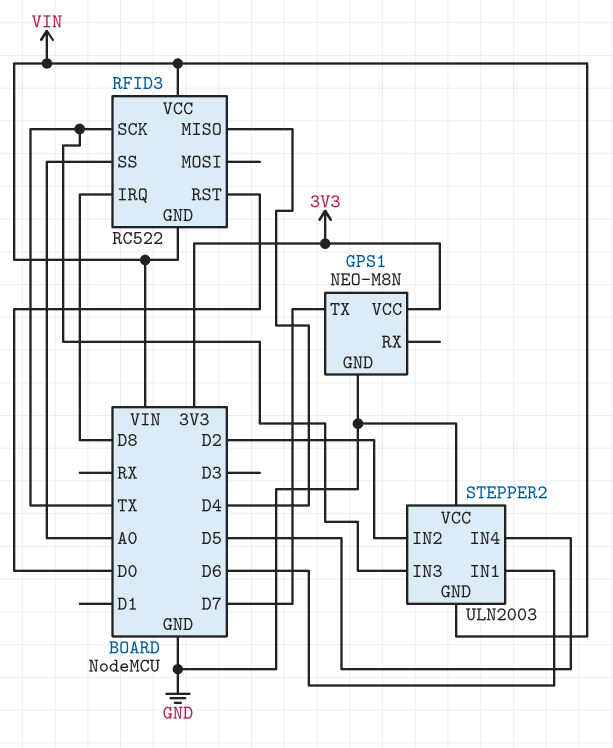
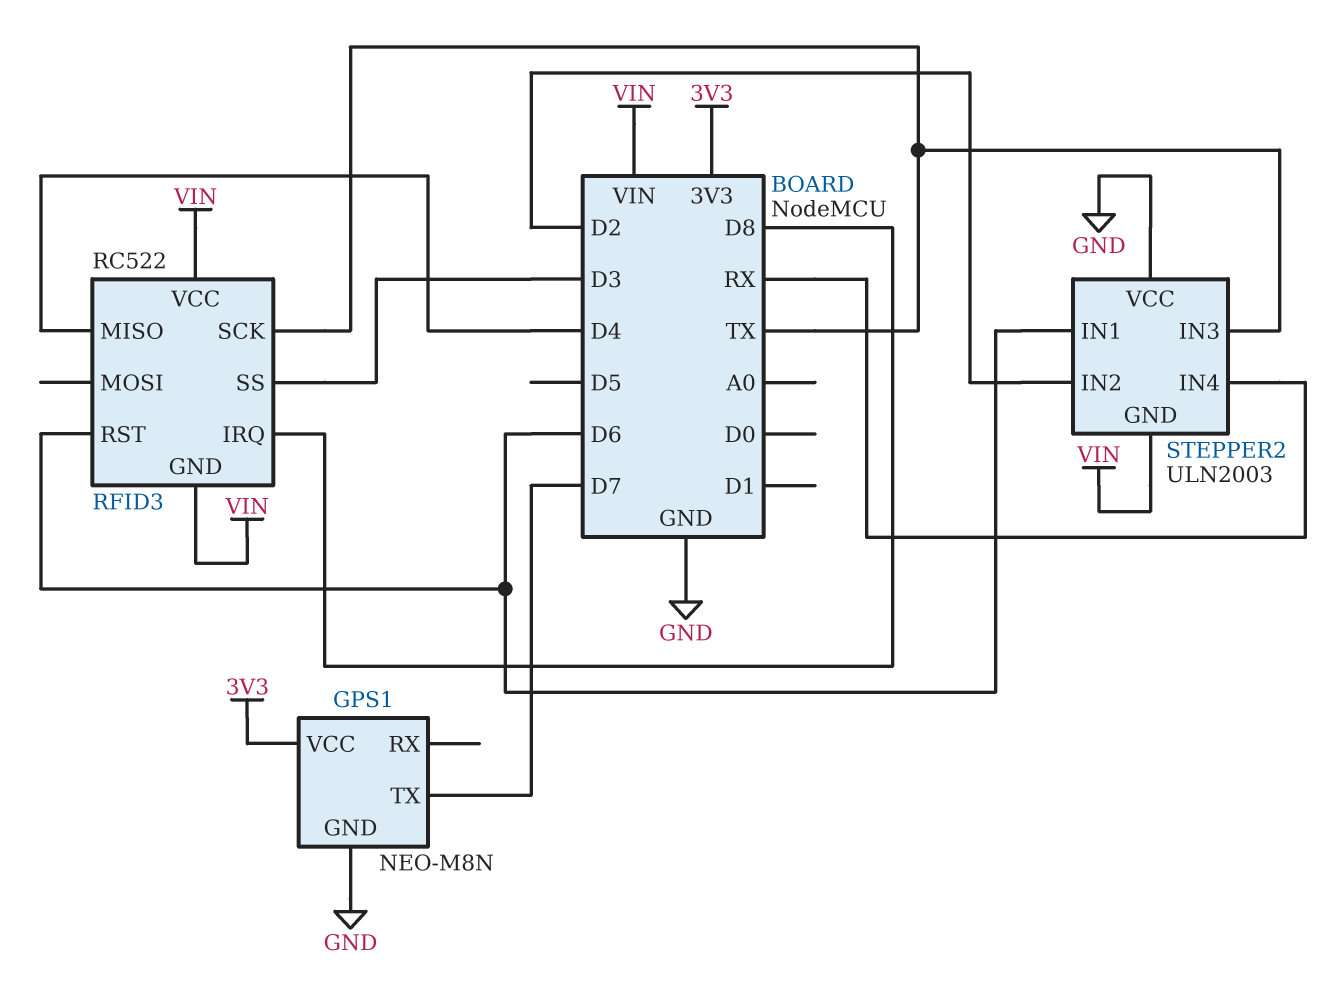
RFID3 pin RST: D0 -> D6
RFID3 pin SS: A0 -> D3
STEPPER2 pin IN4: D5 -> RX

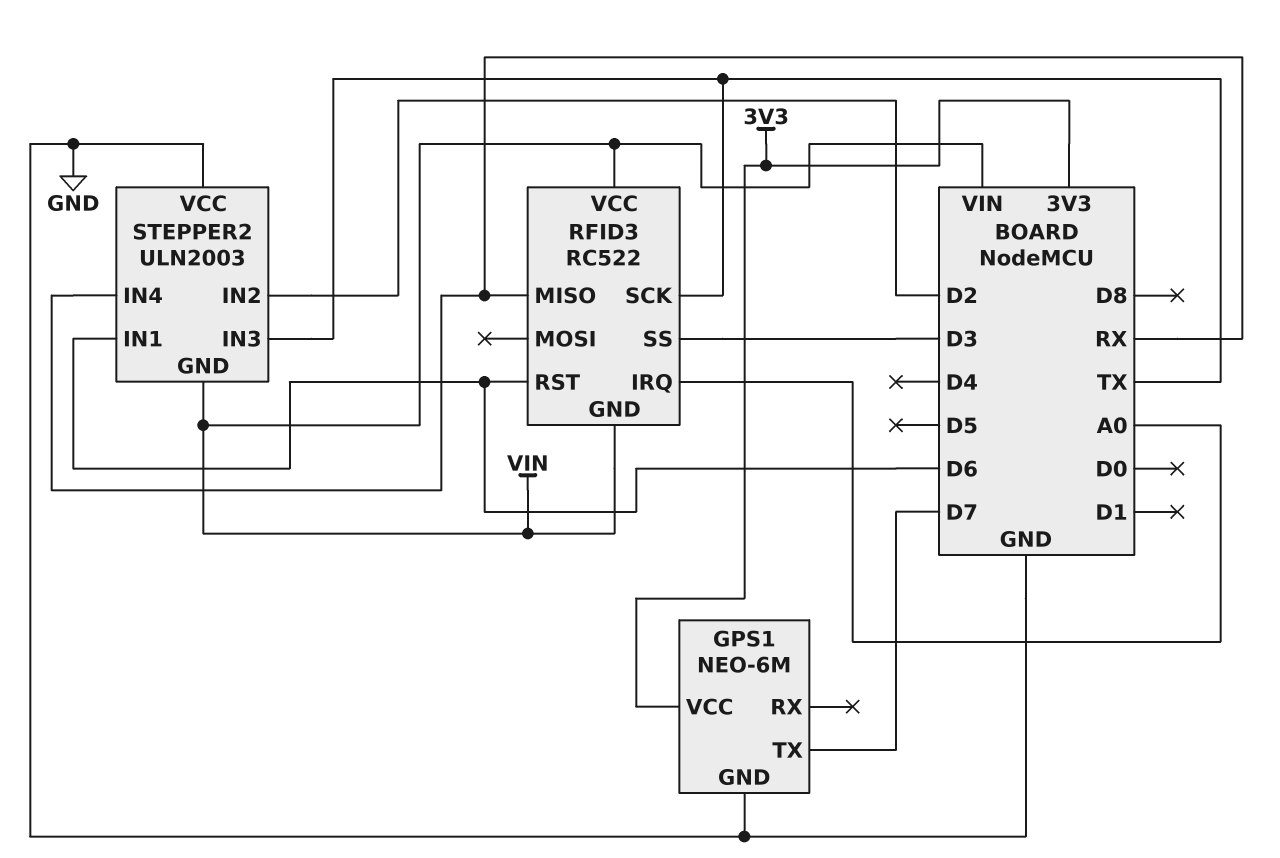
GPS1: NEO-M8N -> NEO-6M
RFID3 pin IRQ: D8 -> A0
RFID3 pin MISO: D4 -> RX

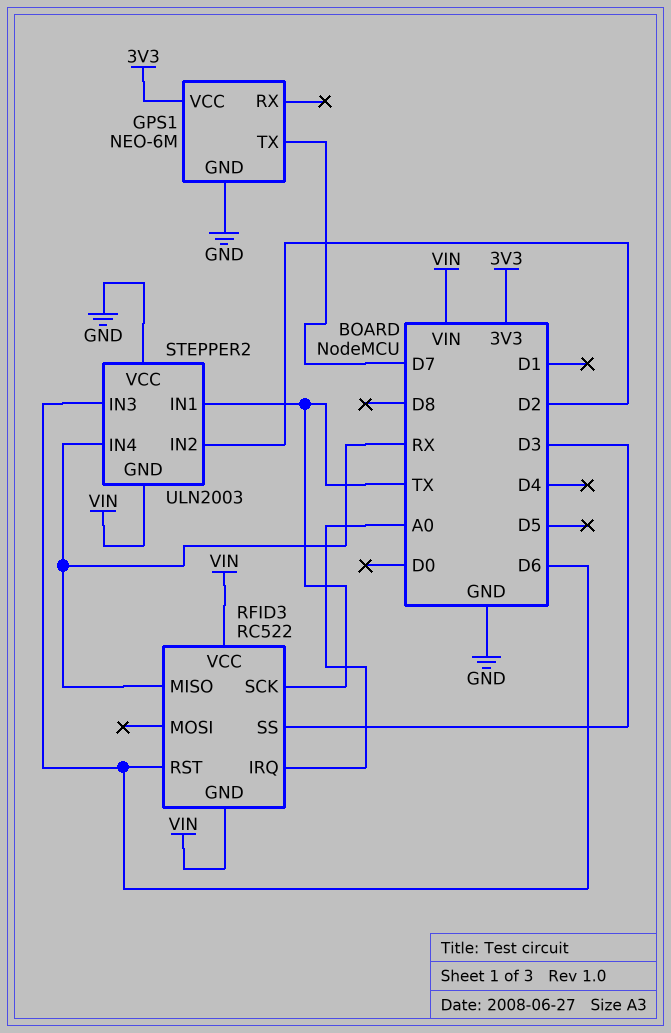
STEPPER2 pin IN1: D6 -> TX
STEPPER2 pin IN3: TX -> D6

